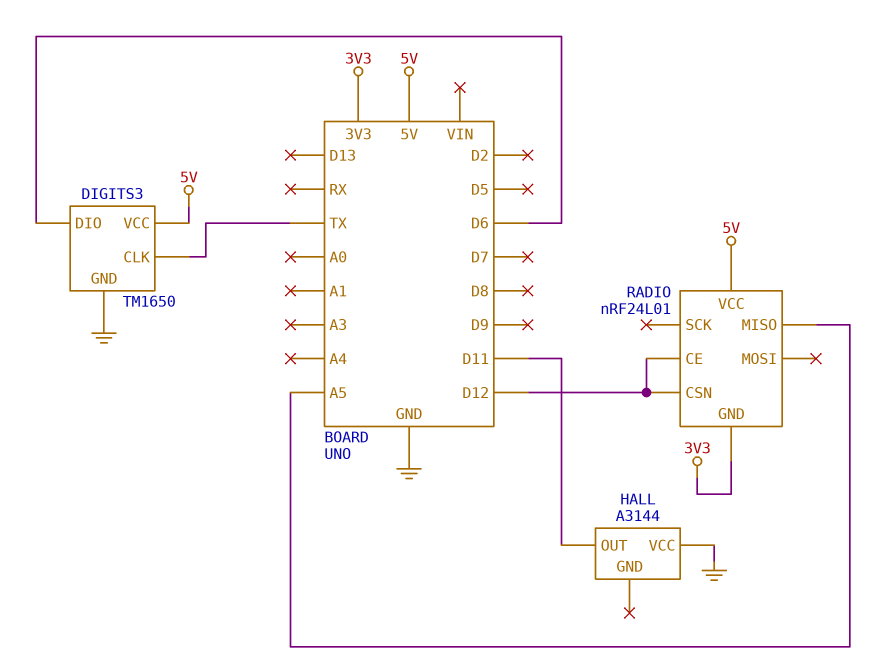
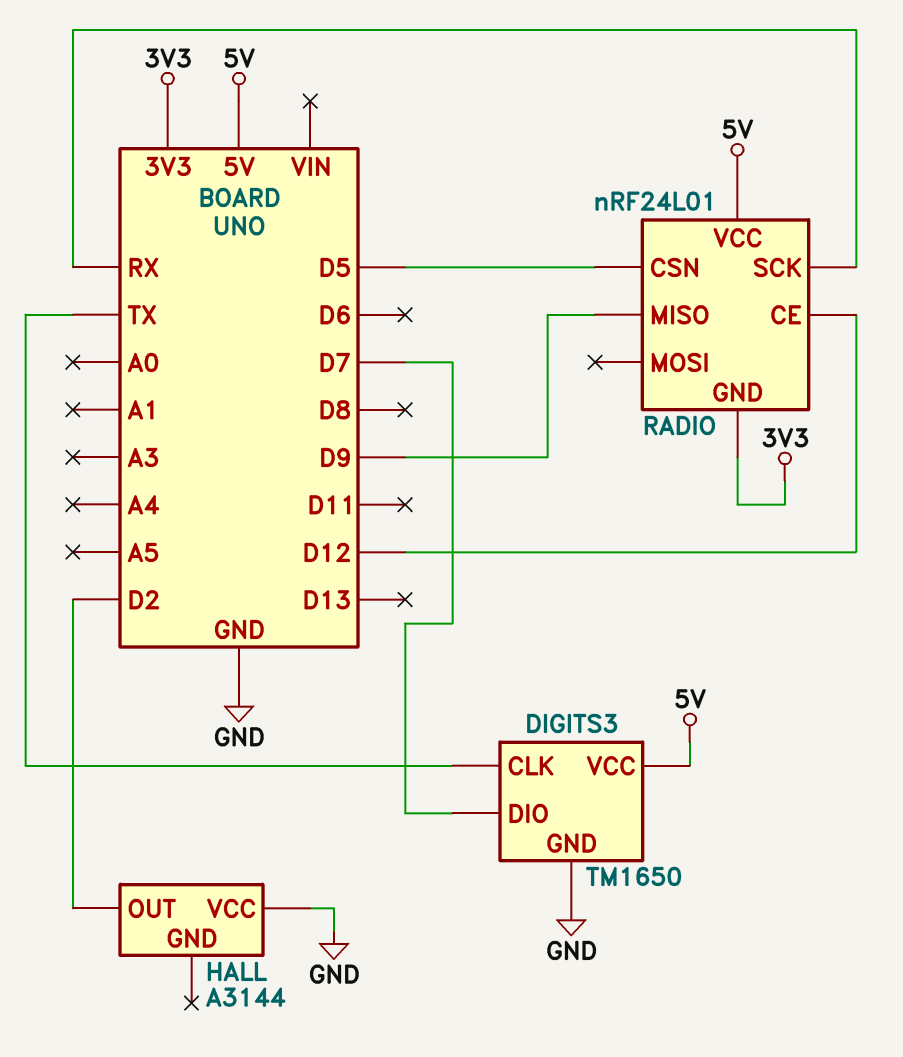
DIGITS3 pin DIO: D6 -> D7
HALL pin OUT: D11 -> D2
RADIO pin CSN: D12 -> D5
RADIO pin MISO: A5 -> D9
RADIO pin SCK: none -> RX

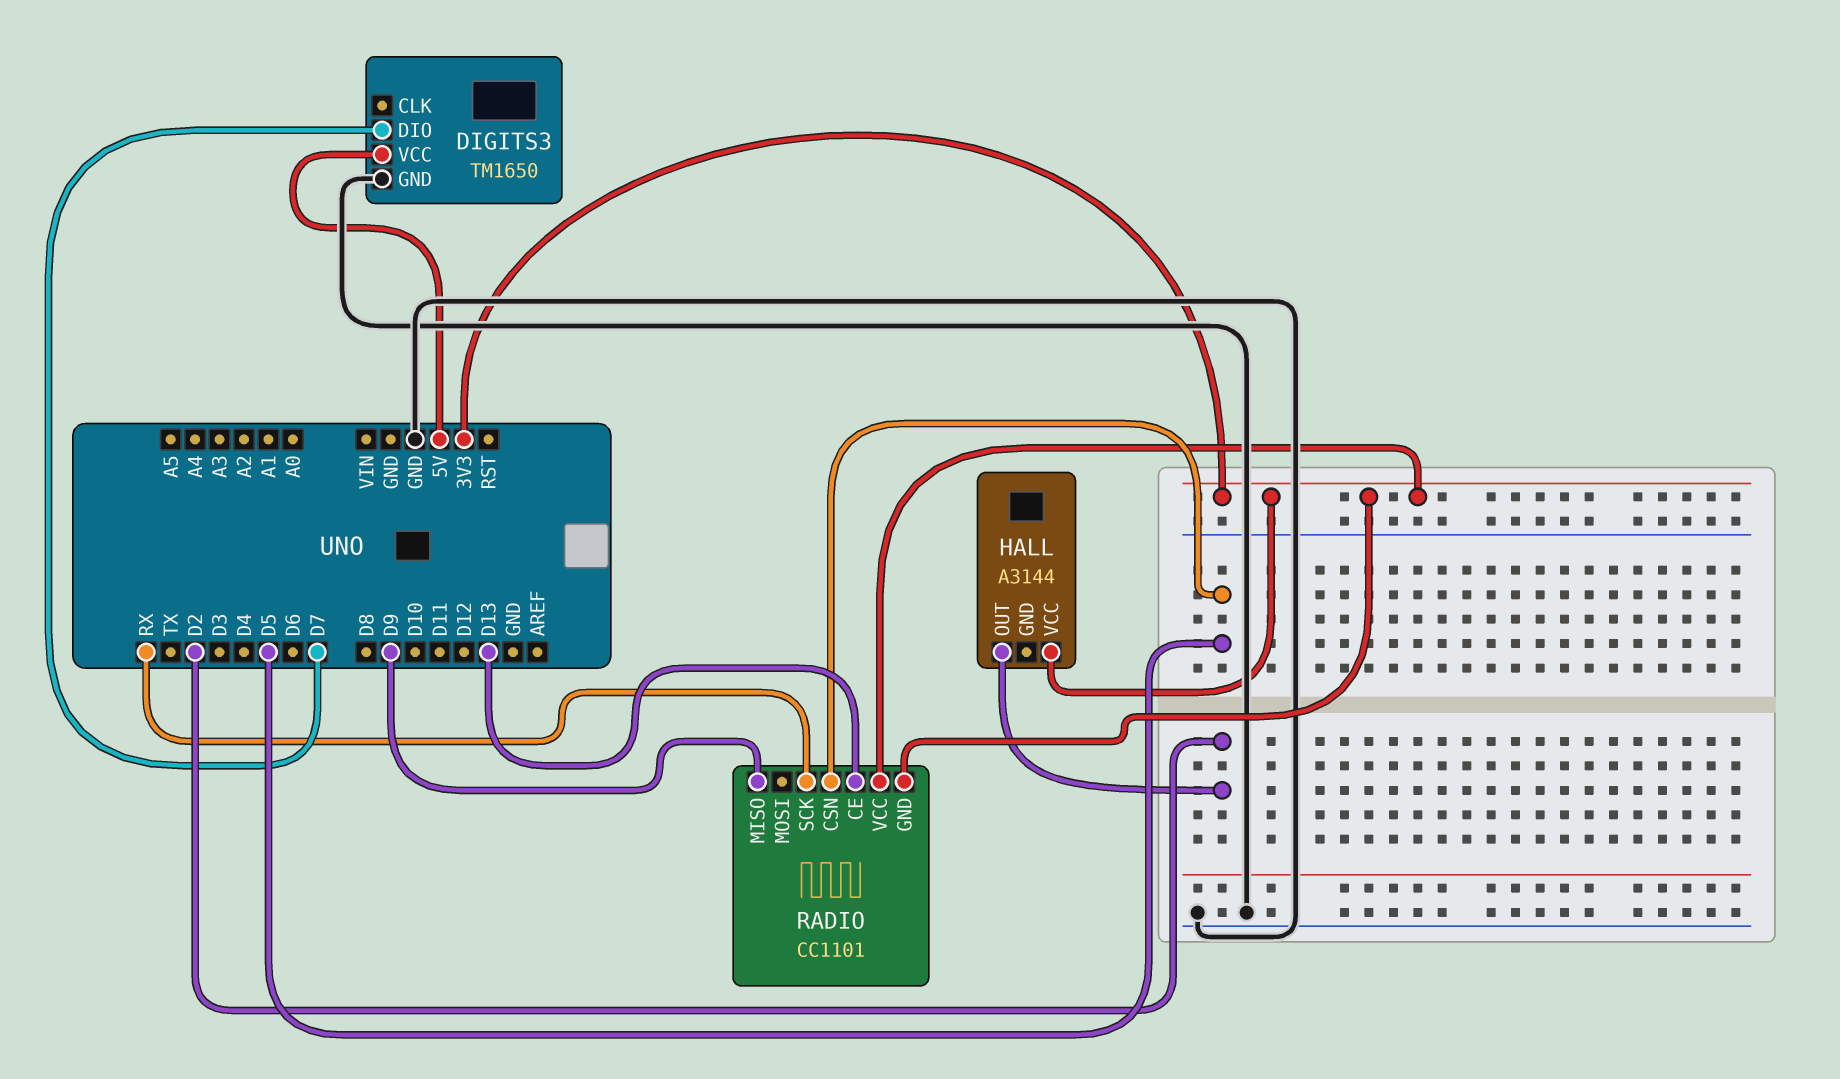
DIGITS3 pin CLK: TX -> none
HALL pin VCC: GND -> 3V3
RADIO: nRF24L01 -> CC1101
RADIO pin CE: D12 -> D13
RADIO pin VCC: 5V -> 3V3

